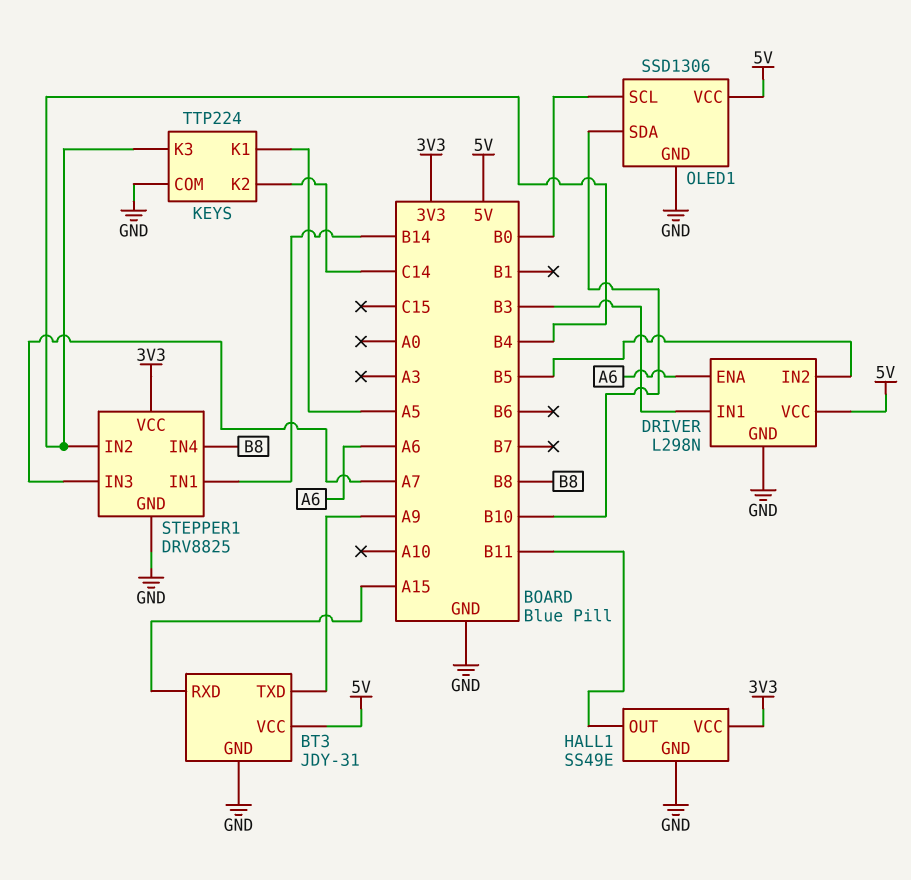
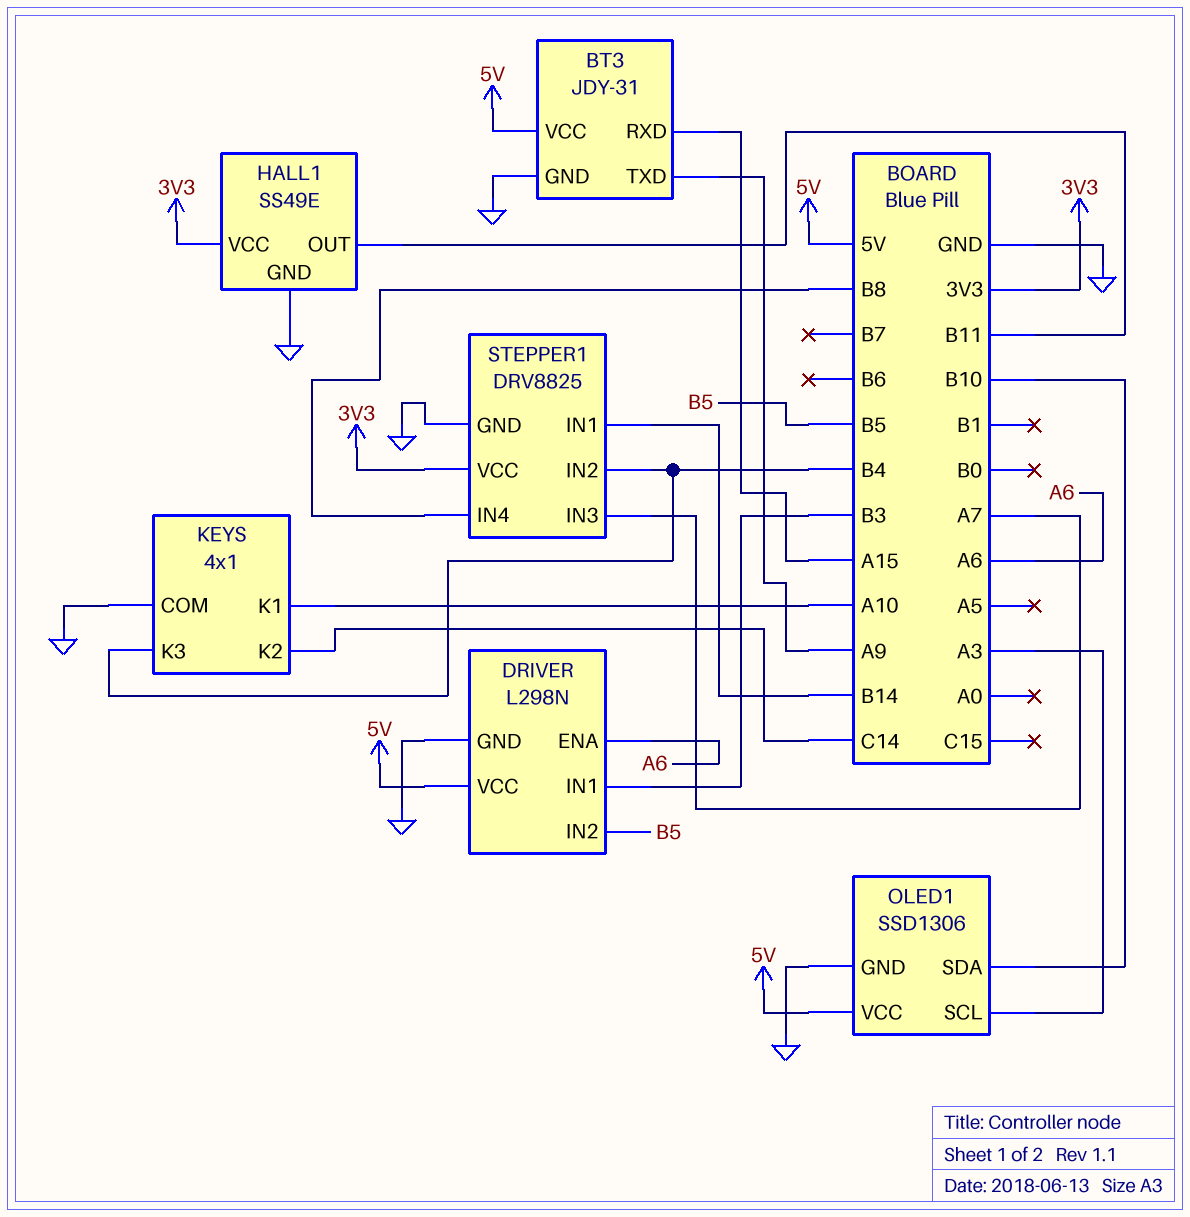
KEYS: TTP224 -> 4x1
KEYS pin K1: A5 -> A10
OLED1 pin SCL: B0 -> A3

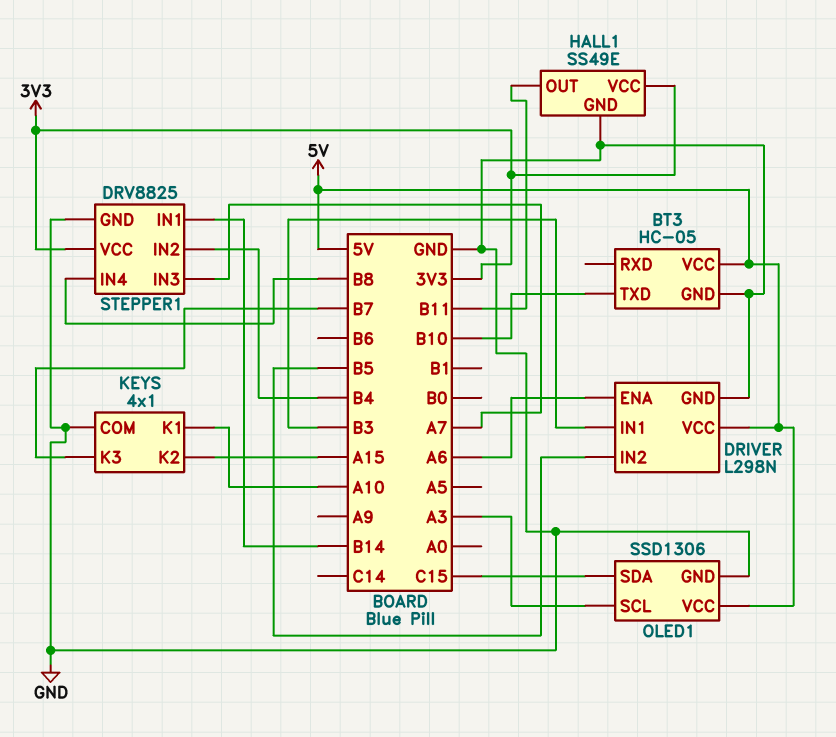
BT3: JDY-31 -> HC-05
BT3 pin RXD: A15 -> none
BT3 pin TXD: A9 -> B10
KEYS pin K2: C14 -> A15
KEYS pin K3: B4 -> B7
OLED1 pin SDA: B10 -> C15

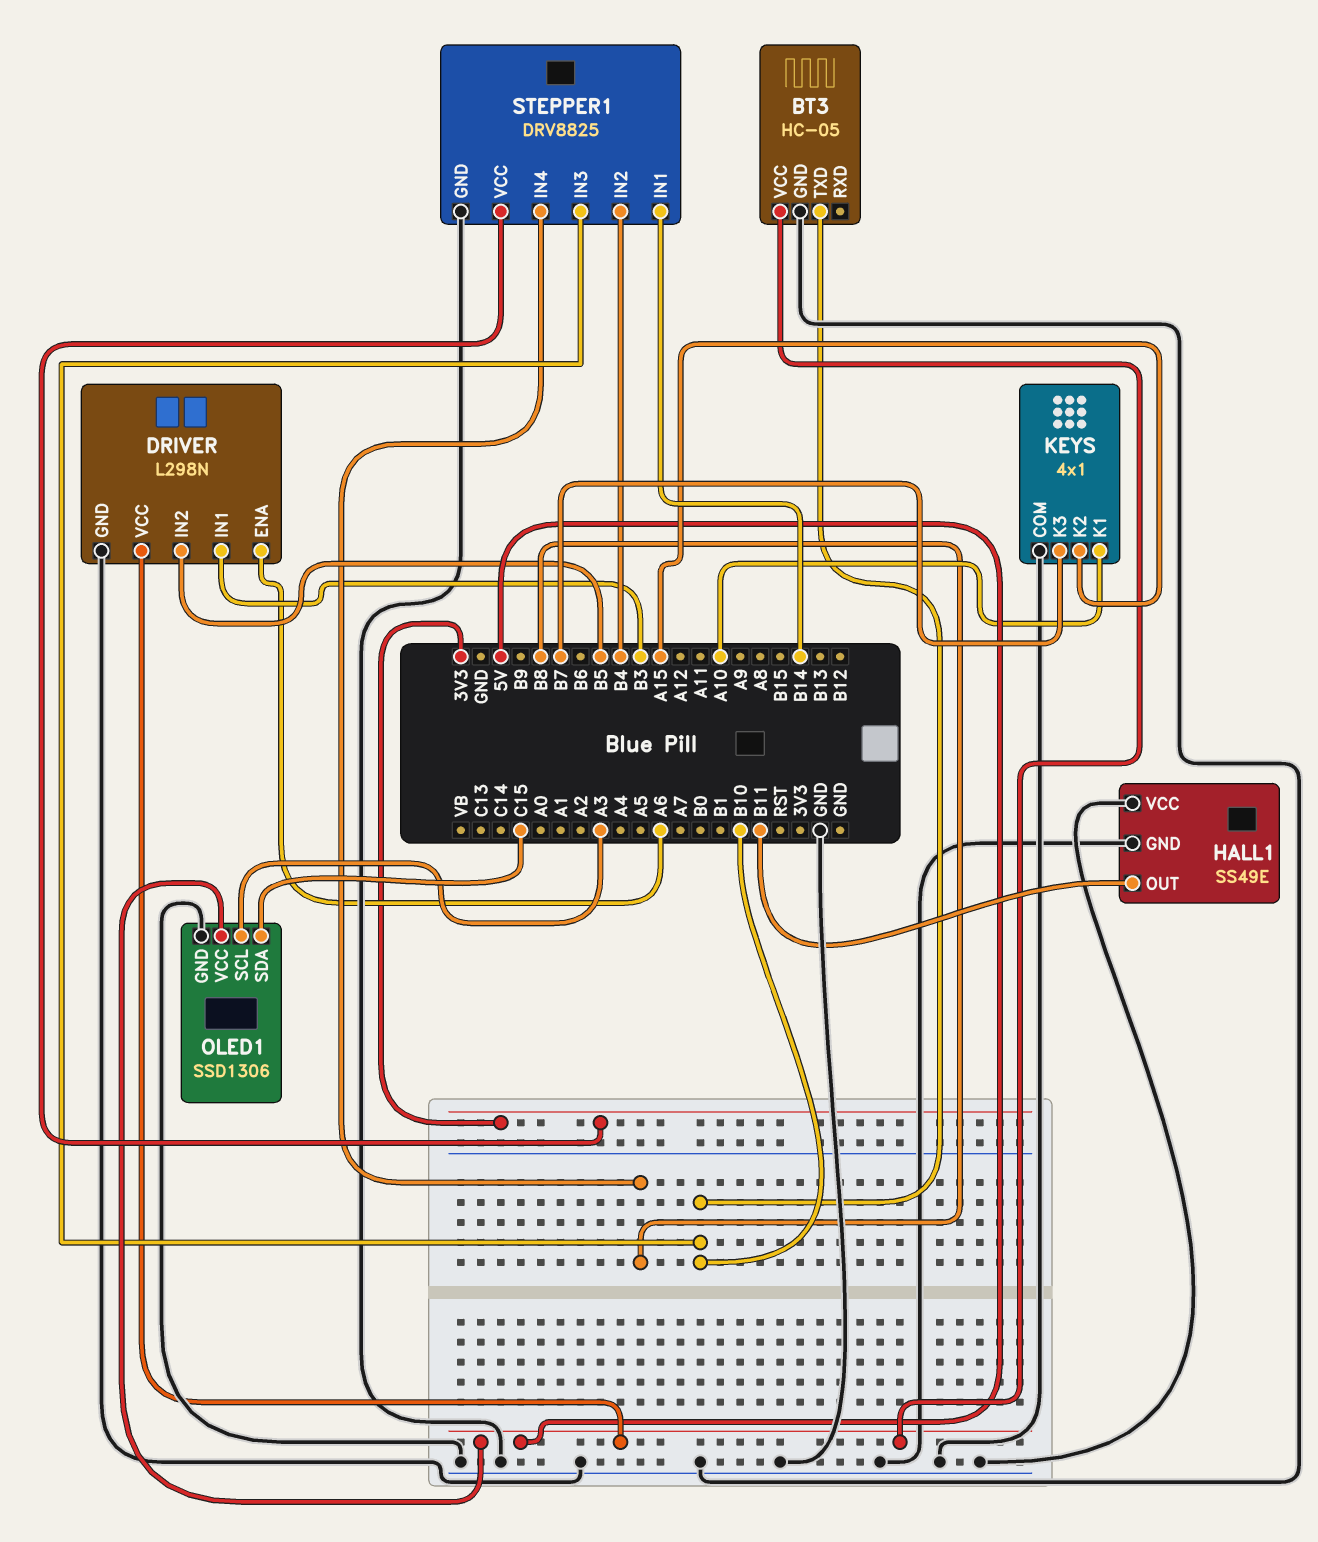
HALL1 pin VCC: 3V3 -> GND
STEPPER1 pin IN3: A7 -> B10

